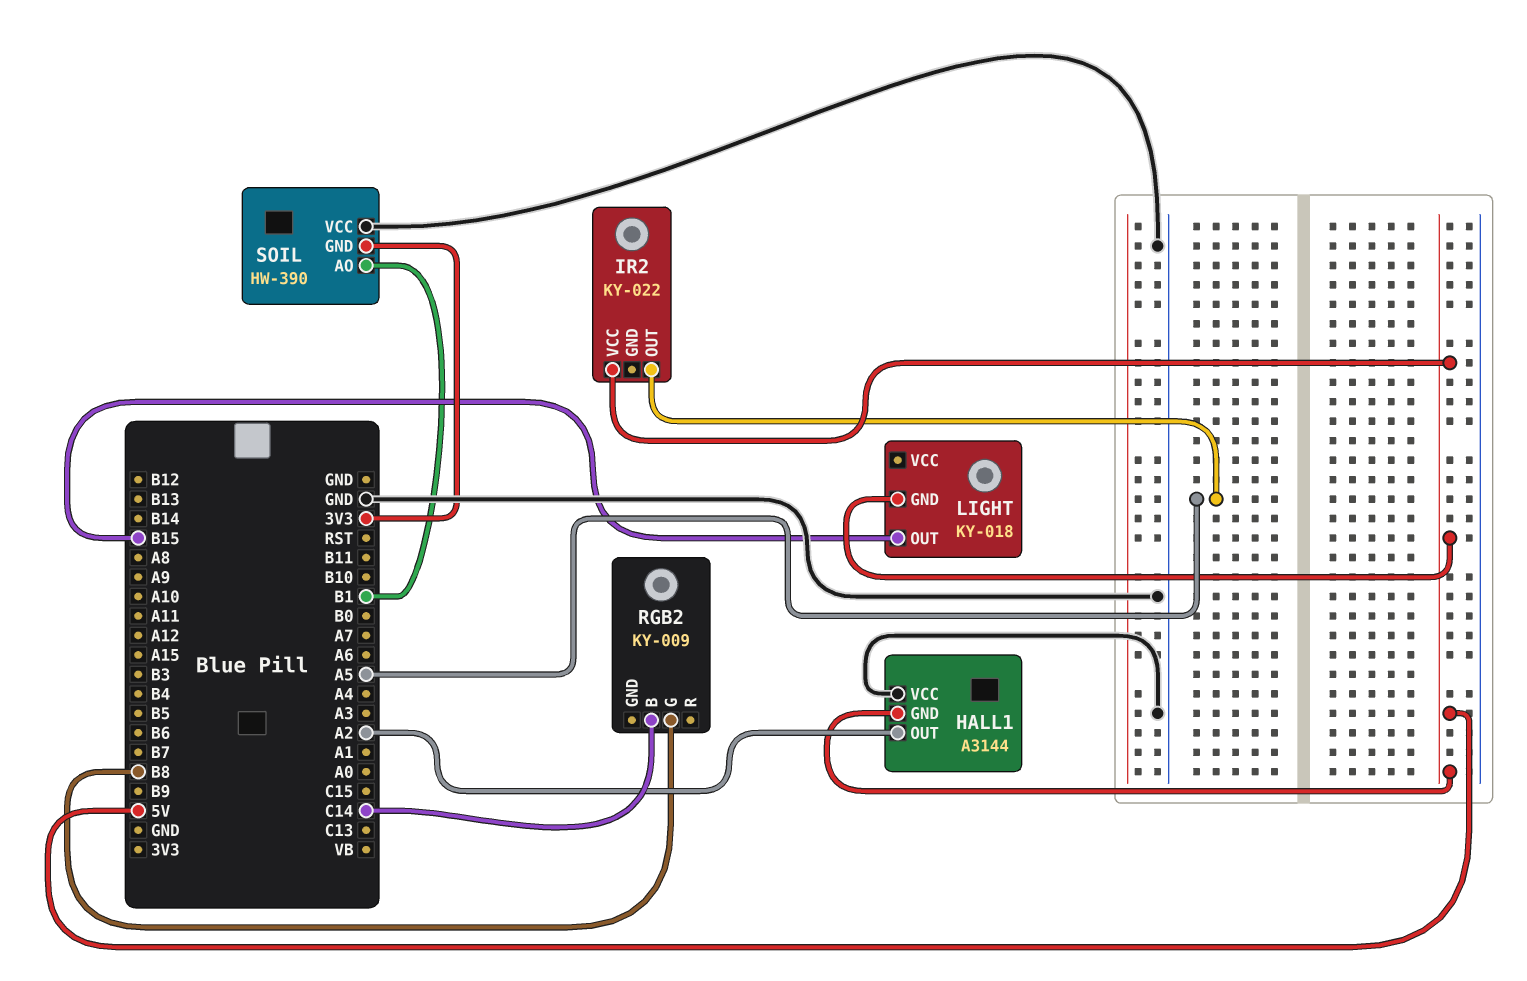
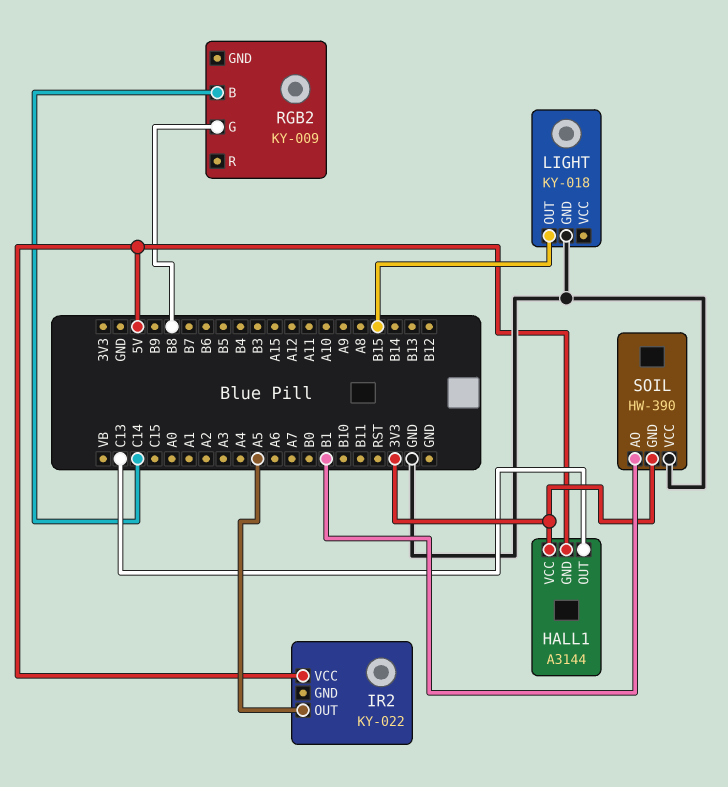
HALL1 pin OUT: A2 -> C13
HALL1 pin VCC: GND -> 3V3
LIGHT pin GND: 5V -> GND

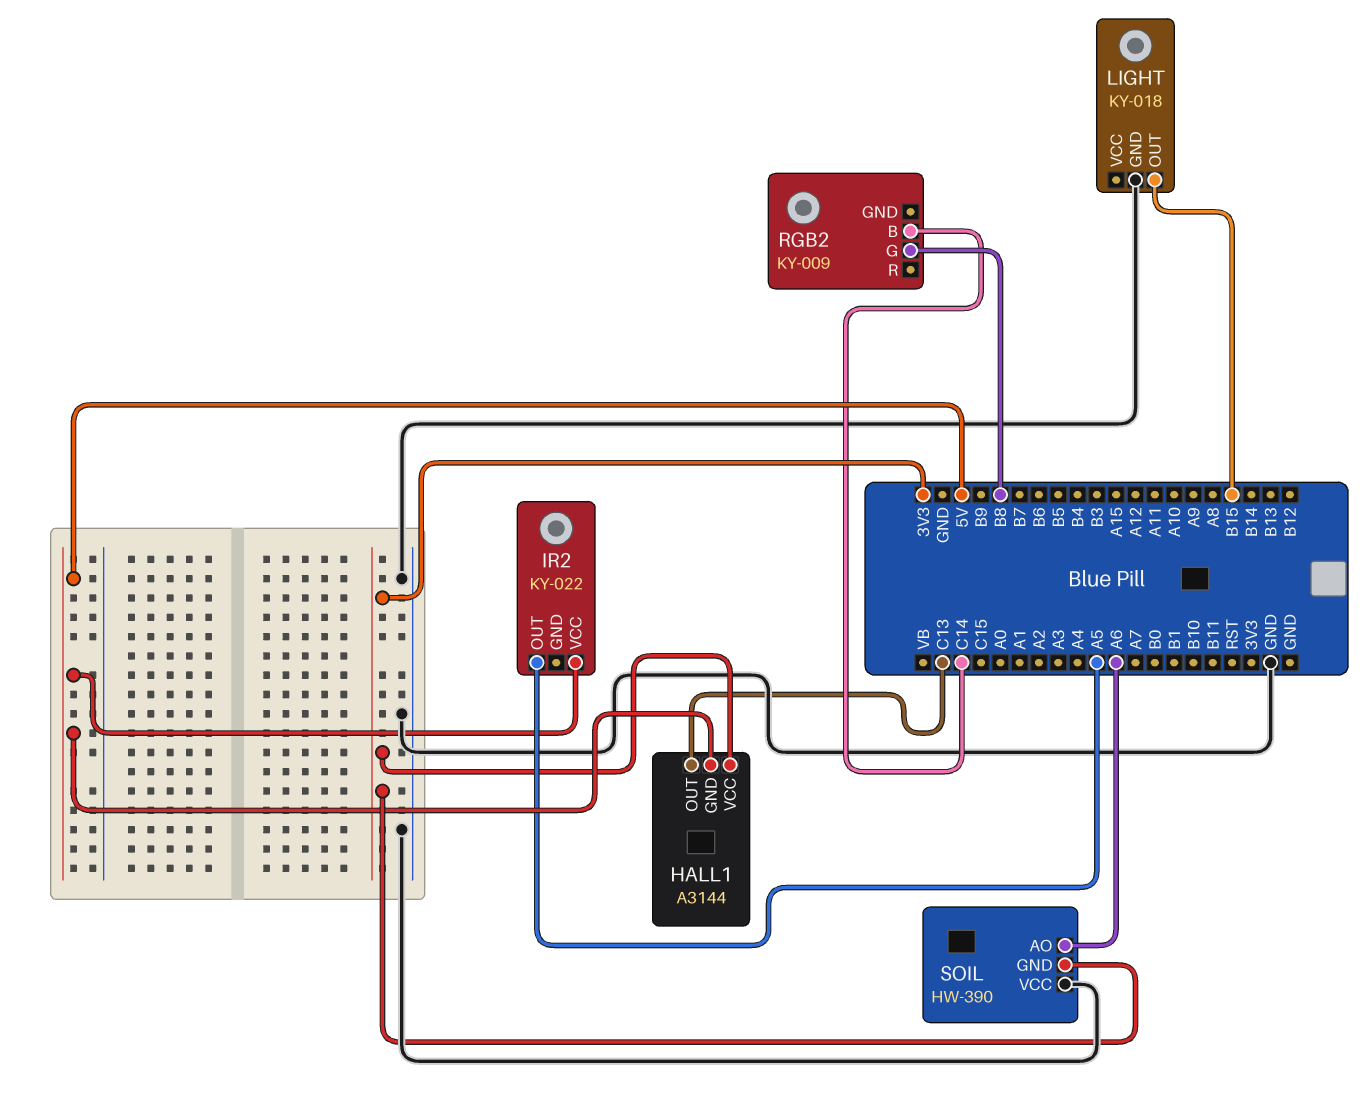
SOIL pin AO: B1 -> A6

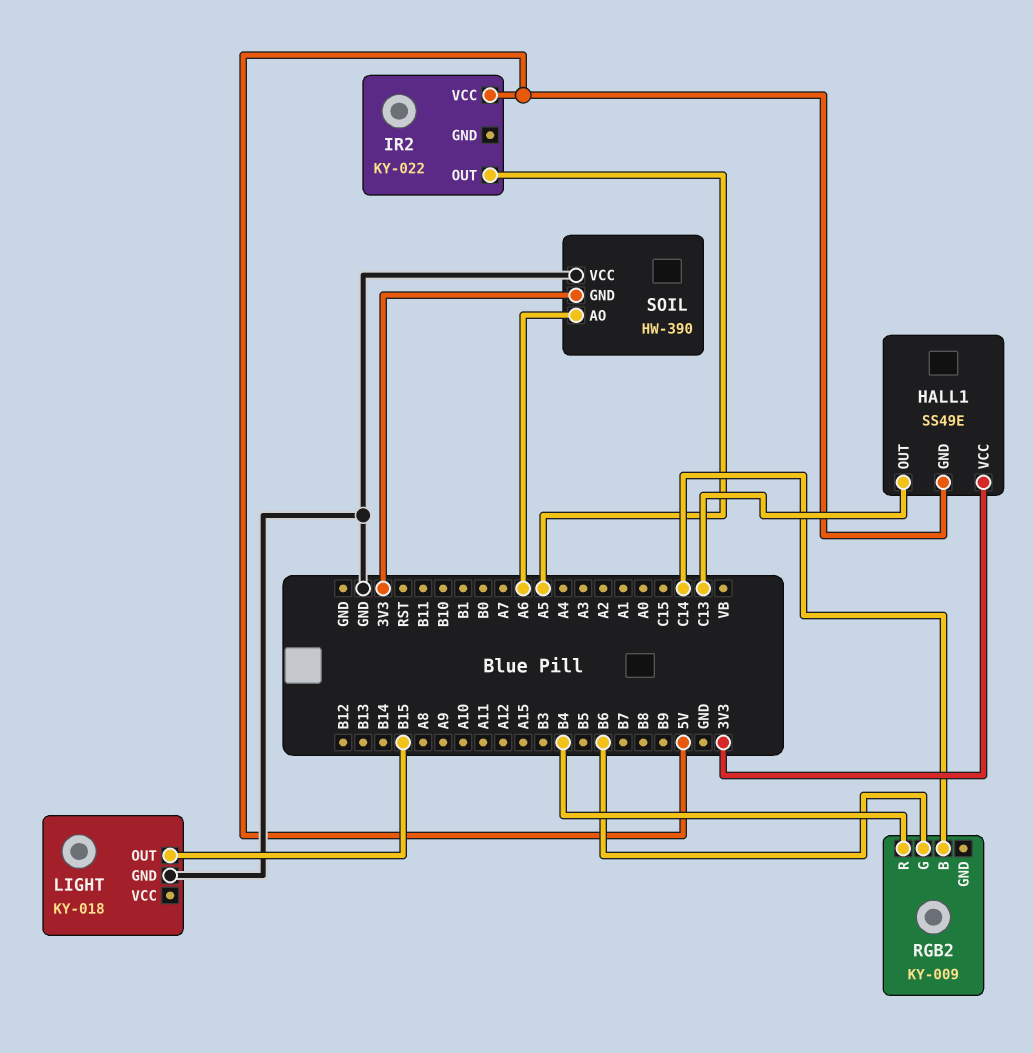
HALL1: A3144 -> SS49E
RGB2 pin G: B8 -> B6
RGB2 pin R: none -> B4

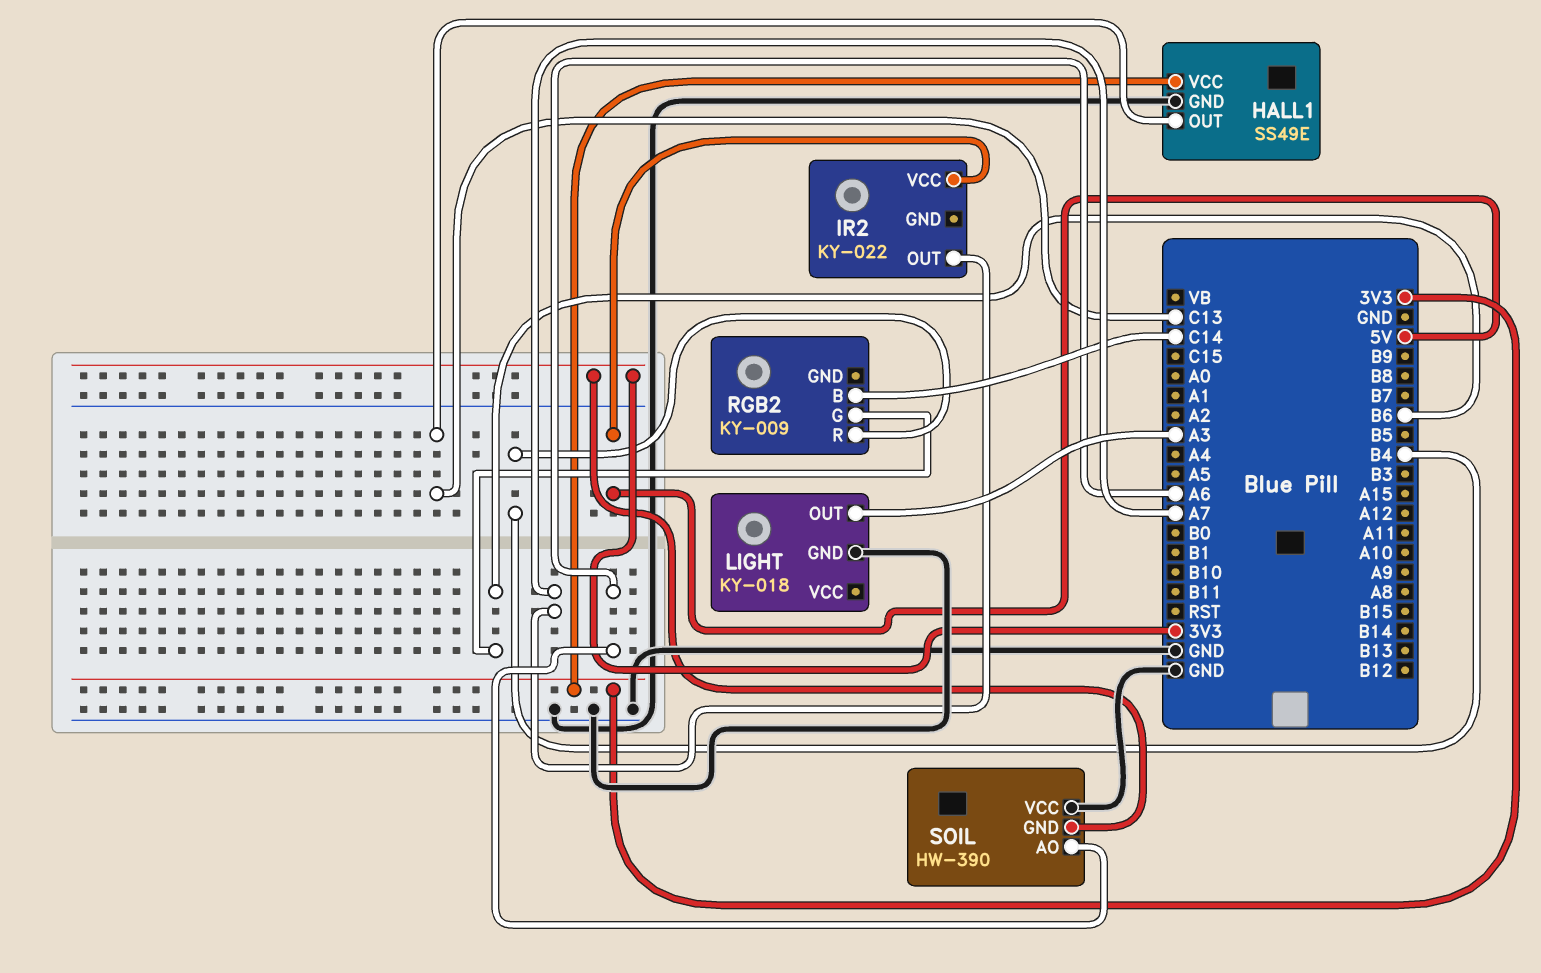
HALL1 pin GND: 5V -> GND
IR2 pin OUT: A5 -> A7
LIGHT pin OUT: B15 -> A3

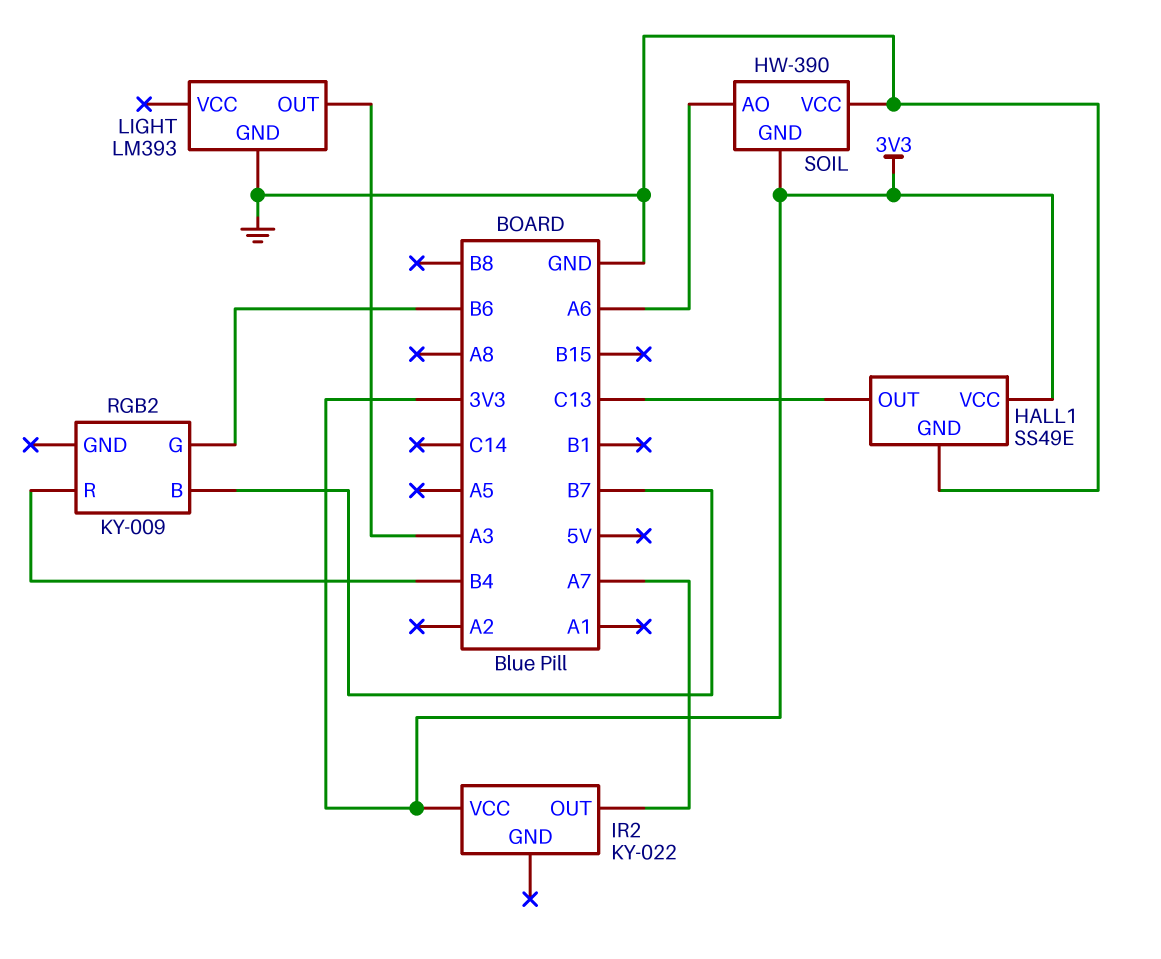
IR2 pin VCC: 5V -> 3V3
LIGHT: KY-018 -> LM393
RGB2 pin B: C14 -> B7

